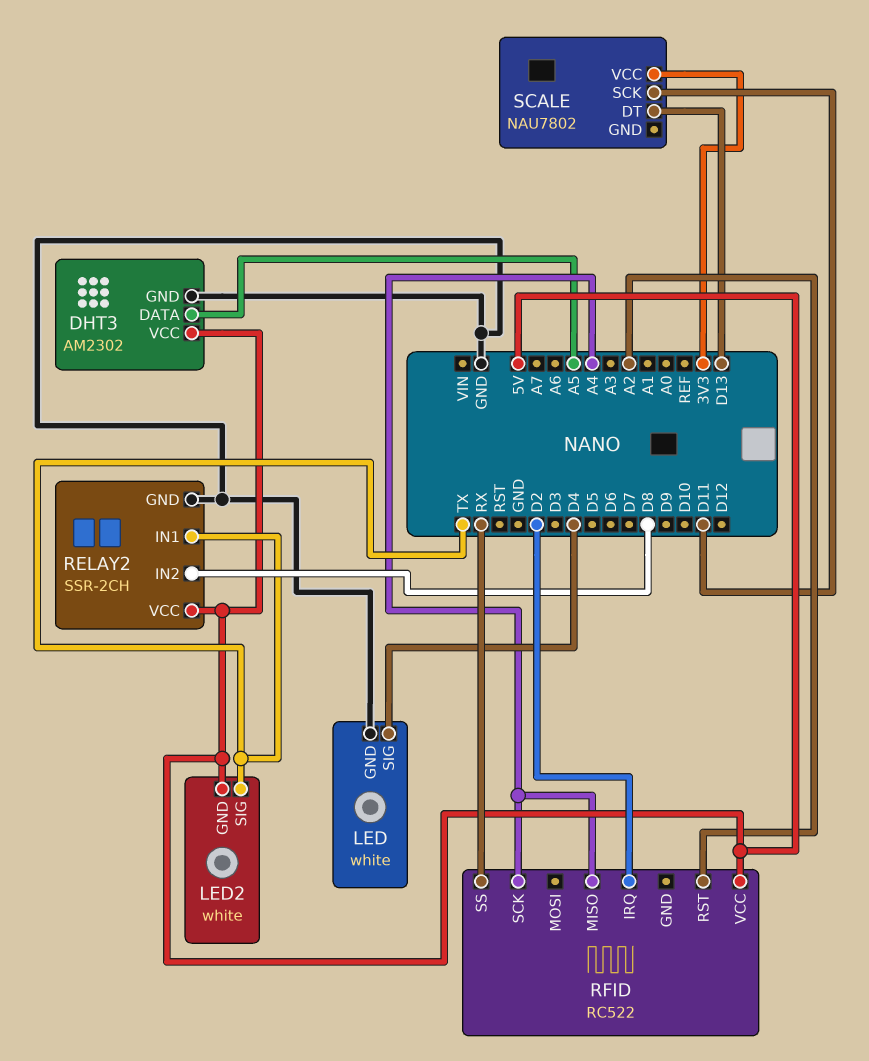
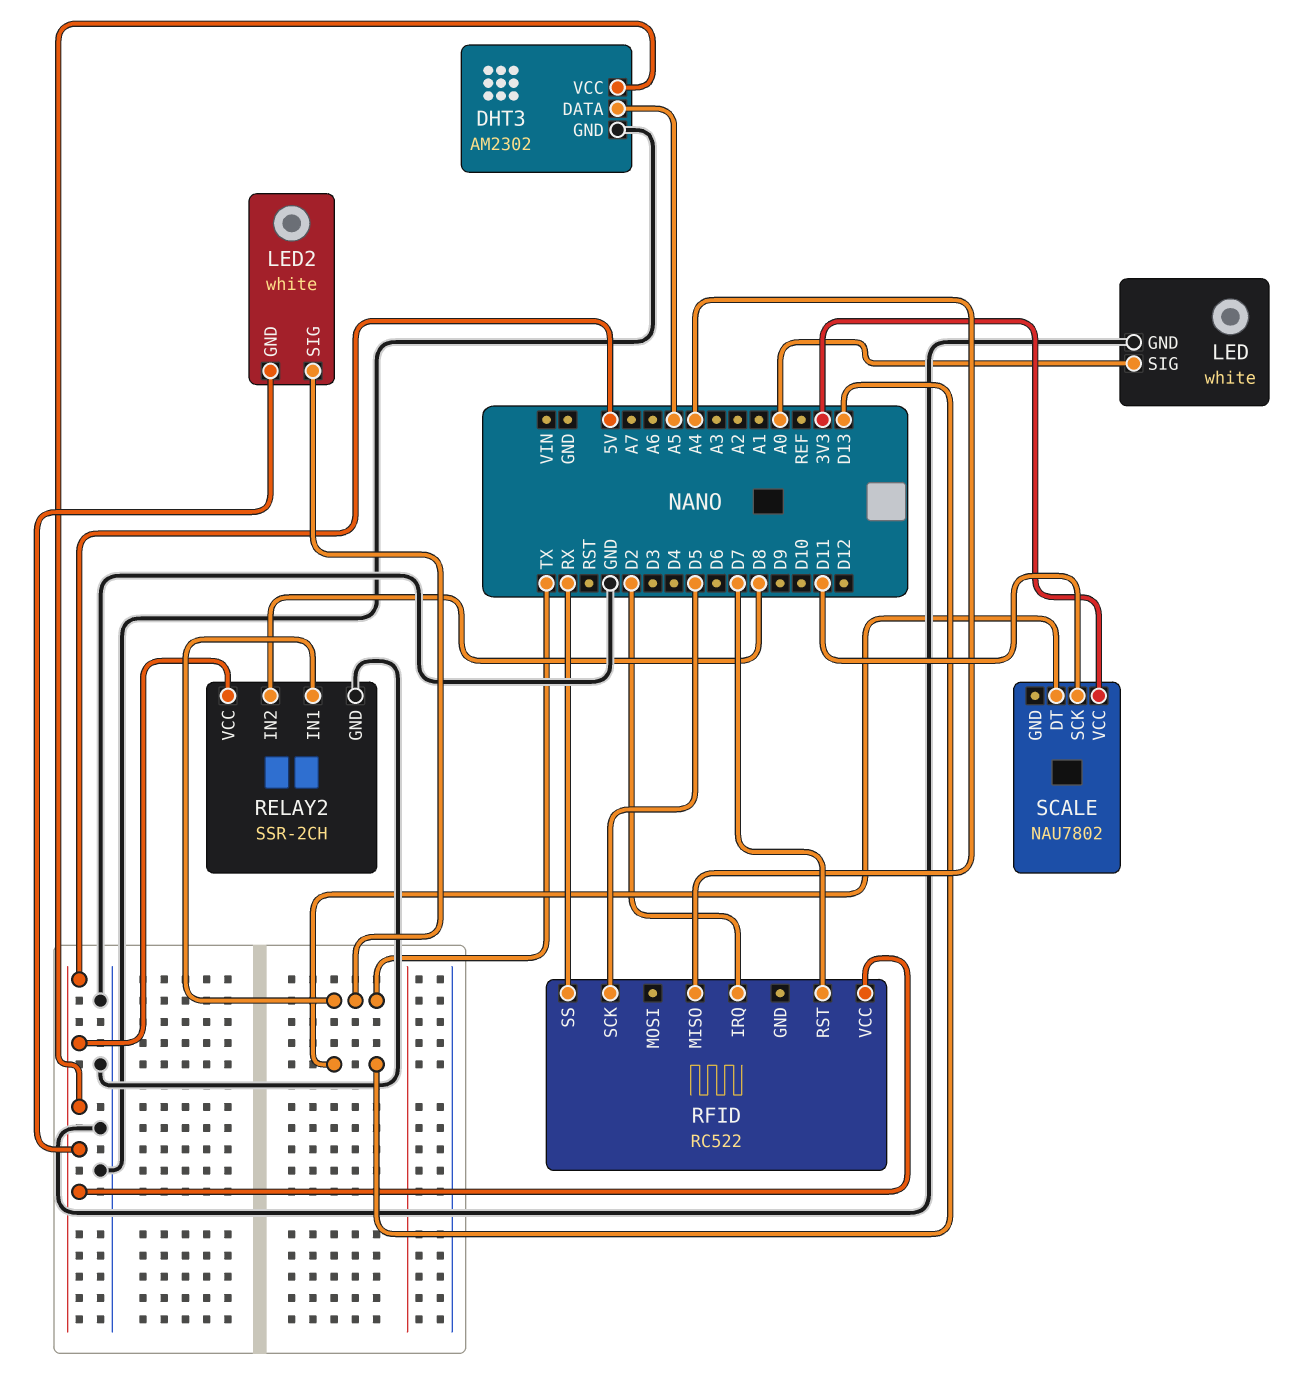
LED pin SIG: D4 -> A0
RFID pin RST: A2 -> D7
RFID pin SCK: A4 -> D5

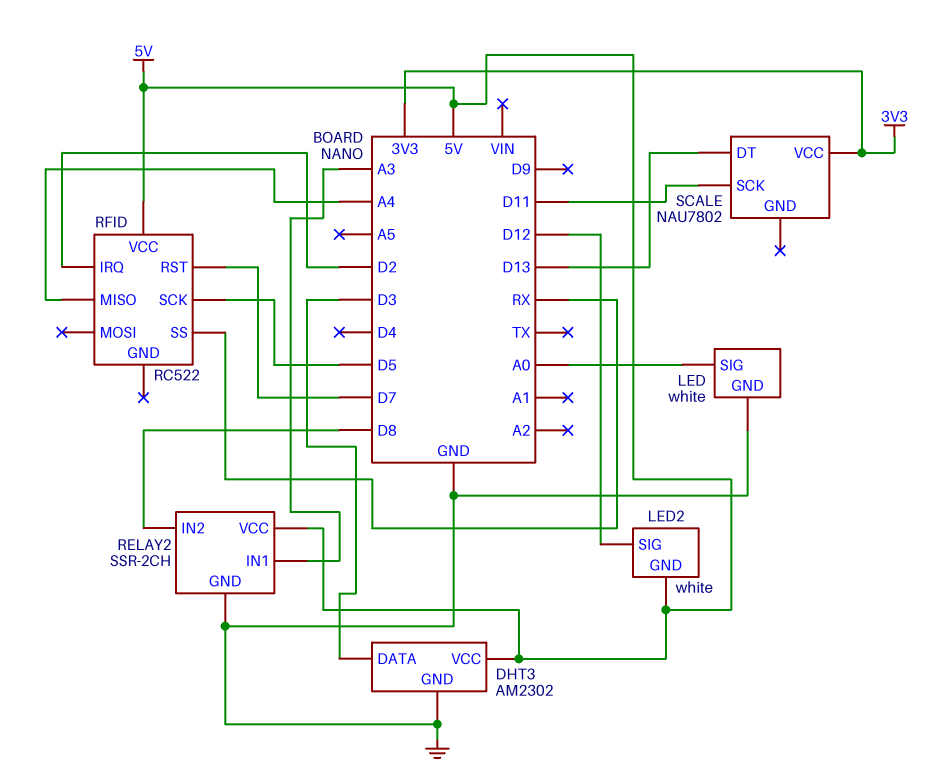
DHT3 pin DATA: A5 -> D3
LED2 pin SIG: TX -> D12
RELAY2 pin IN1: TX -> A3

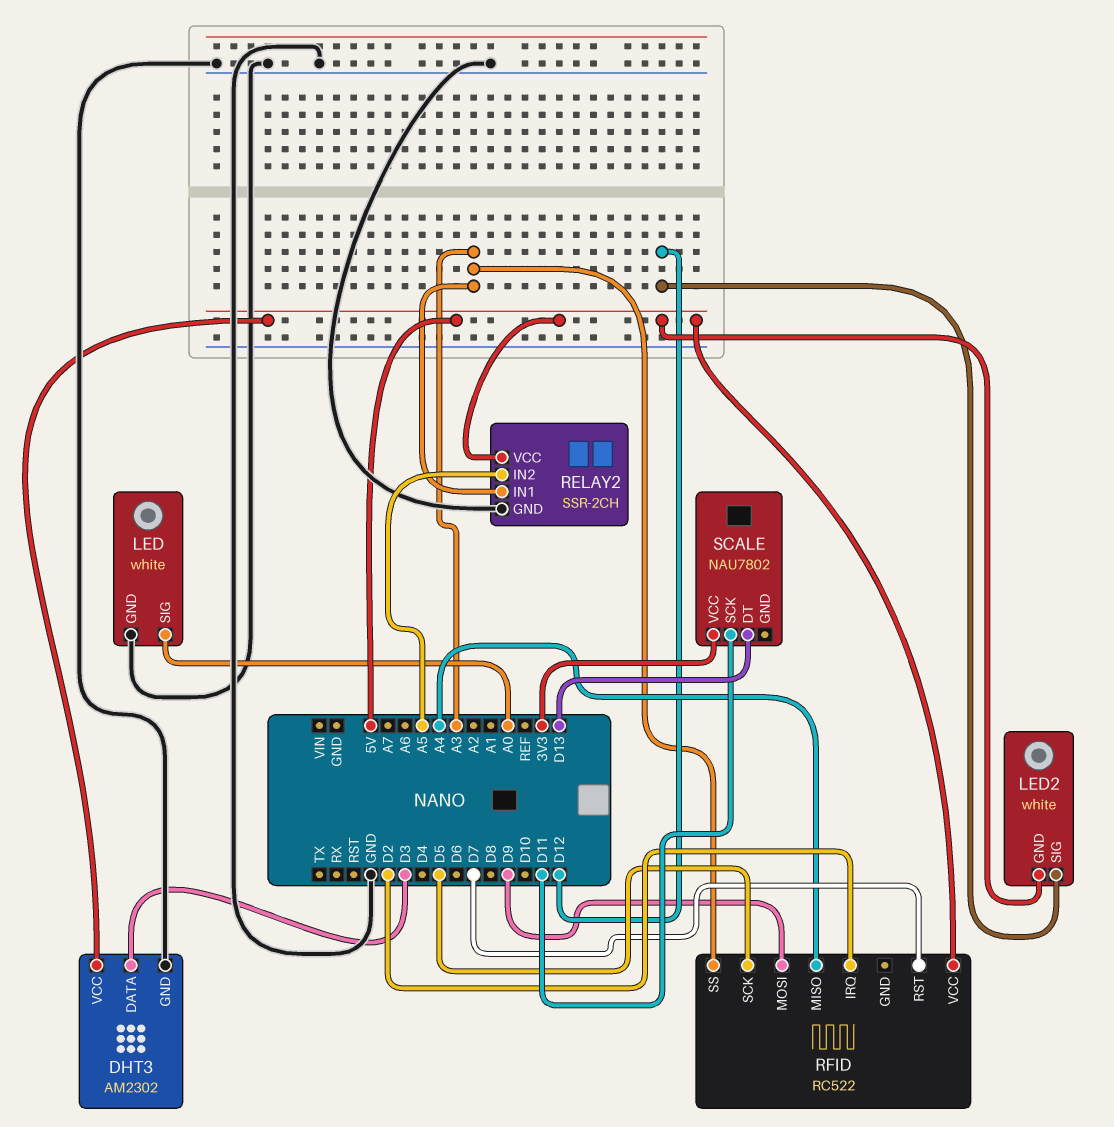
RELAY2 pin IN2: D8 -> A5
RFID pin MOSI: none -> D9
RFID pin SS: RX -> A3

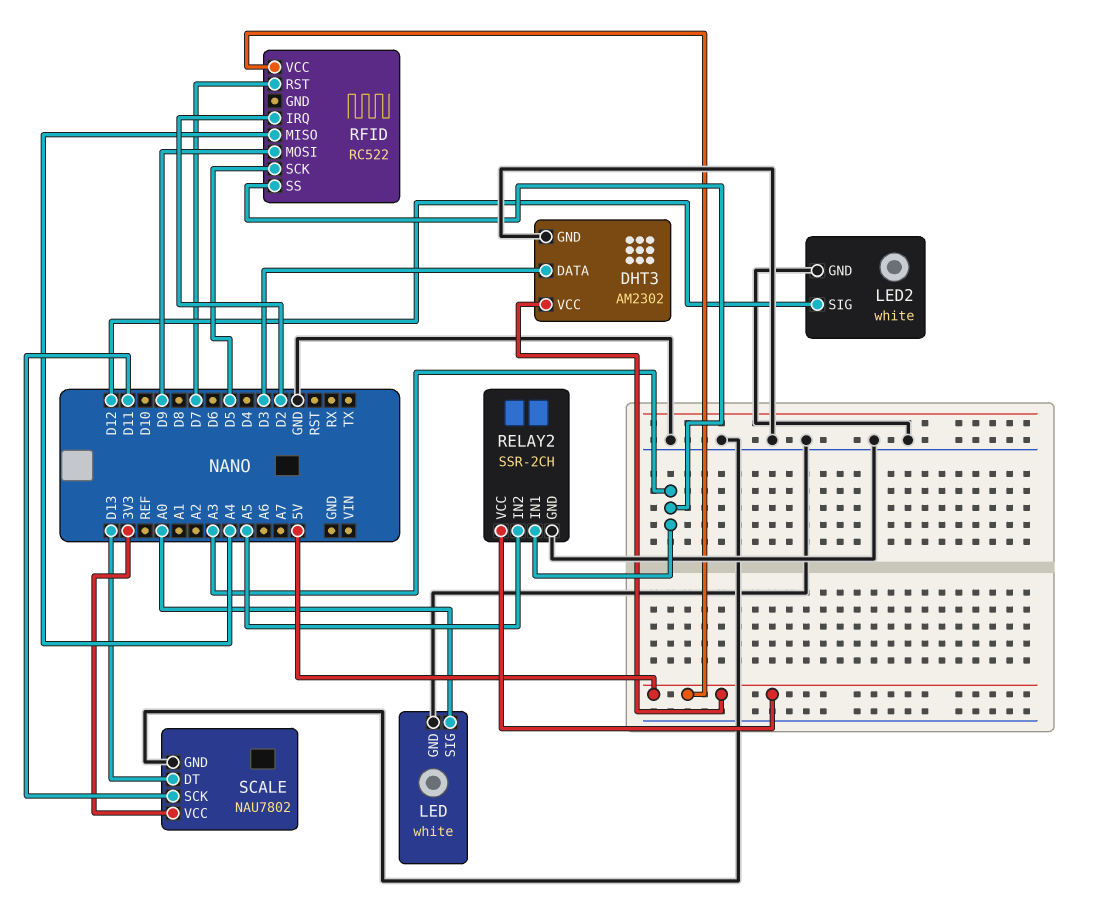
LED2 pin GND: 5V -> GND
SCALE pin GND: none -> GND

